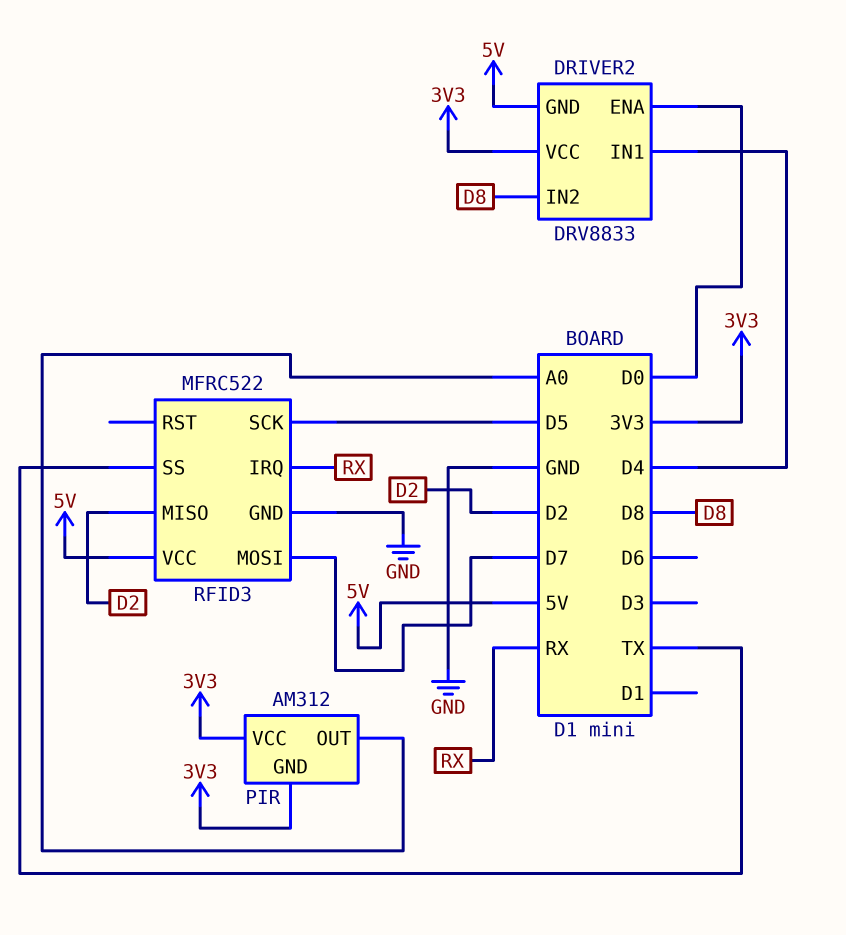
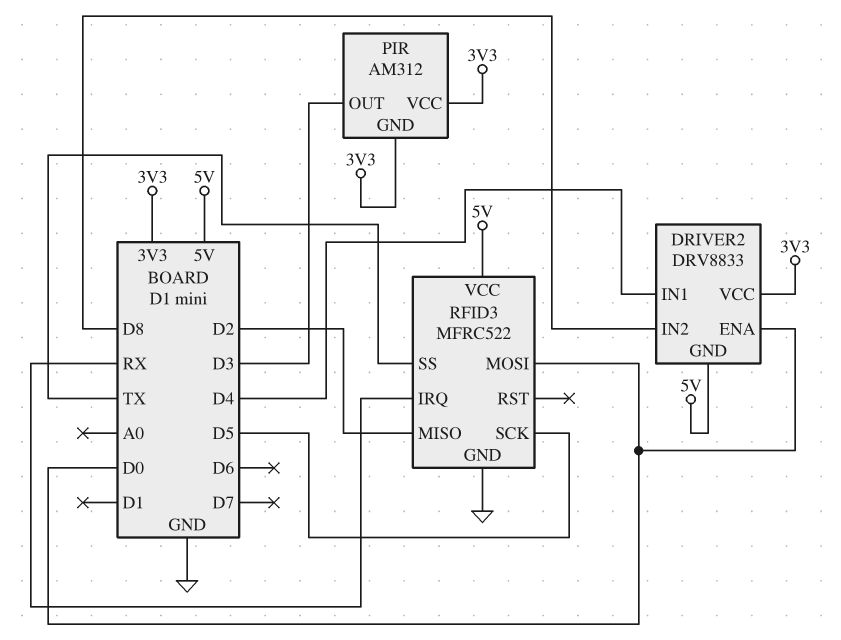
PIR pin OUT: A0 -> D3
RFID3 pin MOSI: D7 -> D0

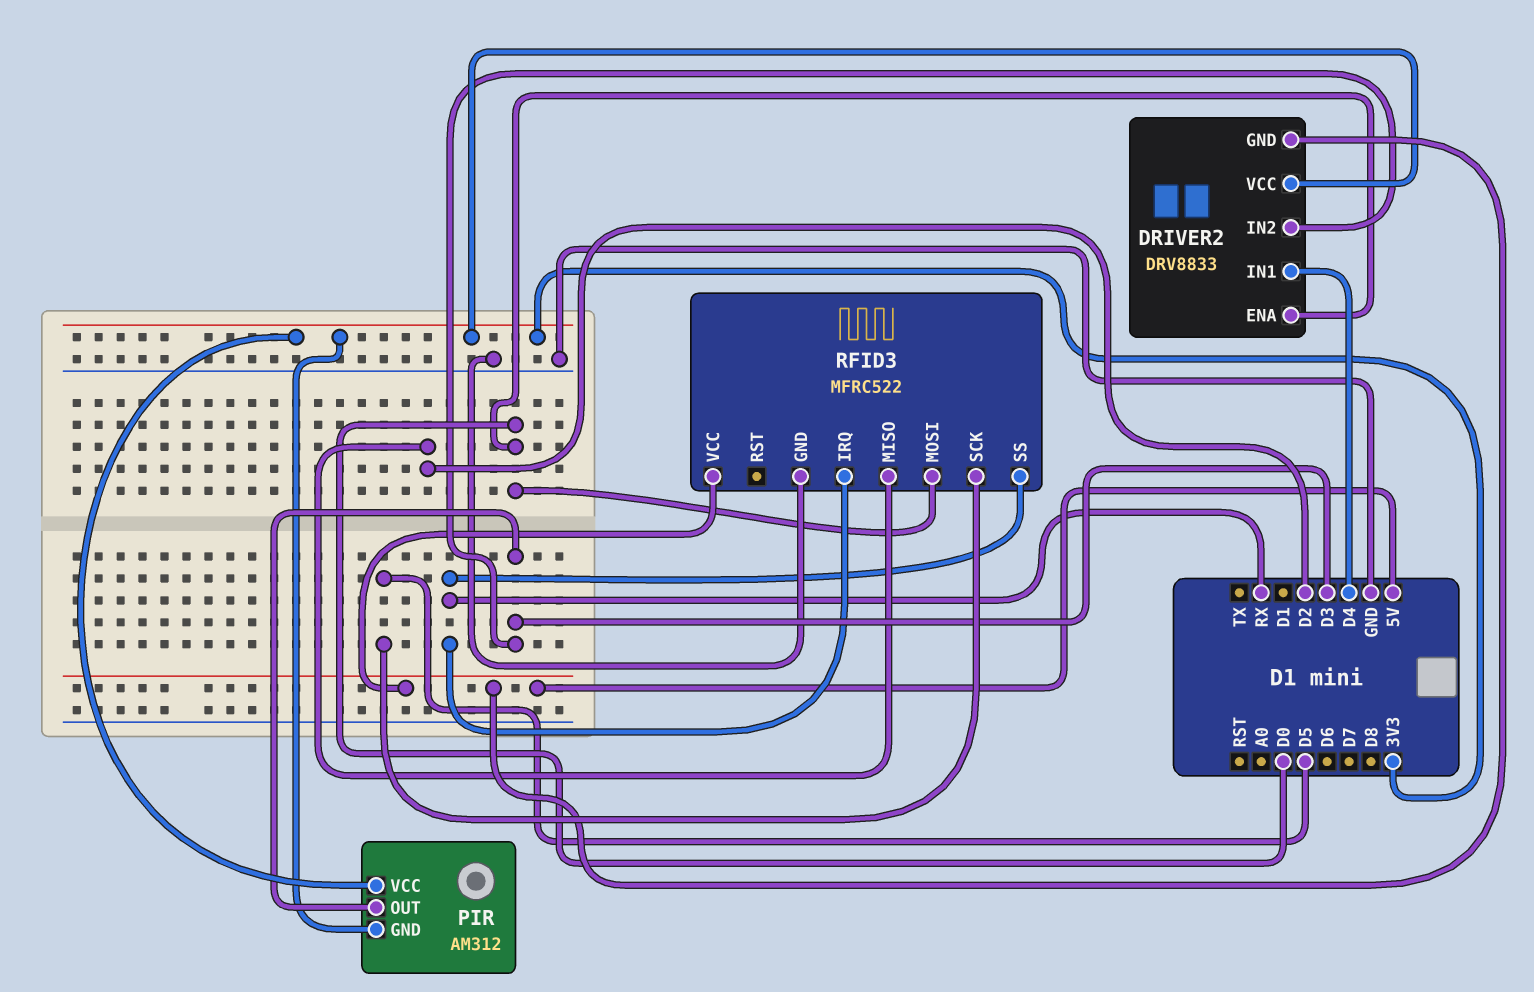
DRIVER2 pin IN2: D8 -> D3
RFID3 pin SS: TX -> RX

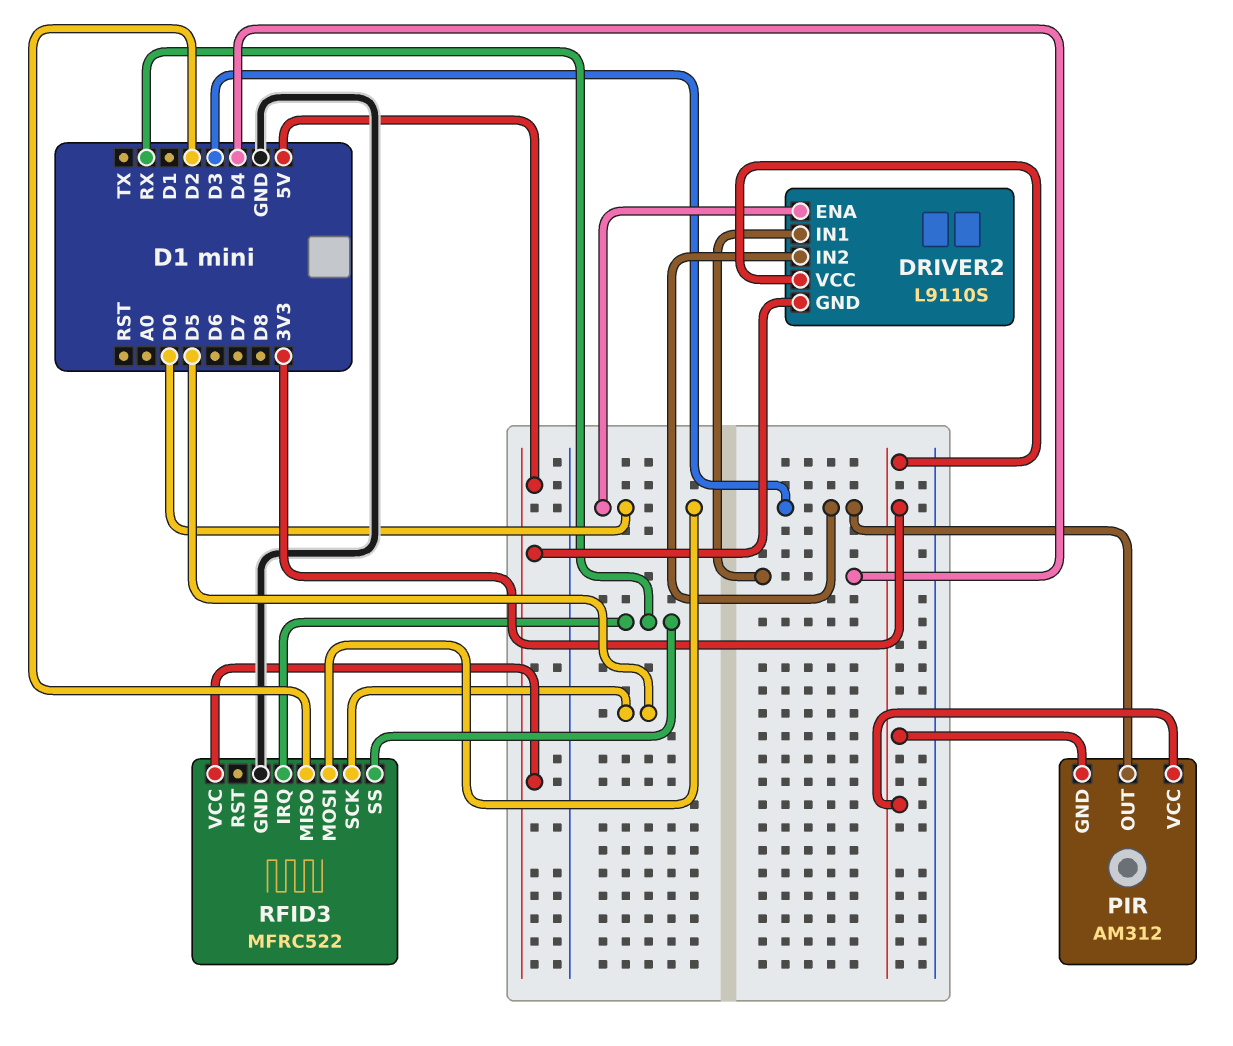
DRIVER2: DRV8833 -> L9110S

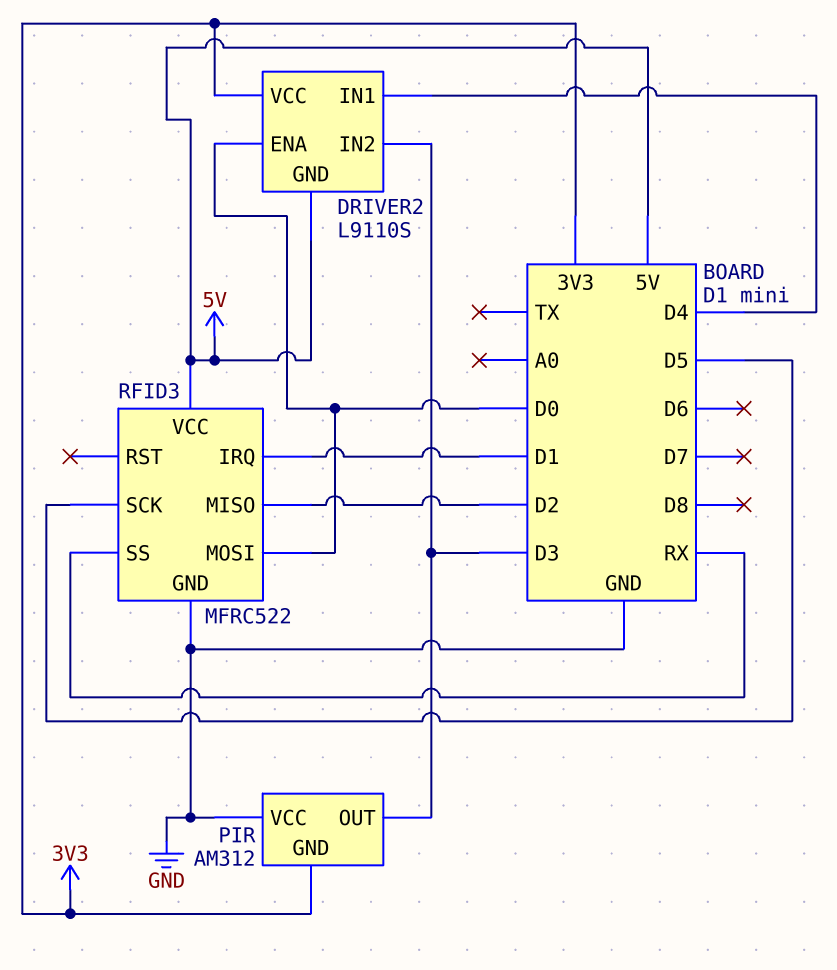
PIR pin VCC: 3V3 -> GND
RFID3 pin IRQ: RX -> D1

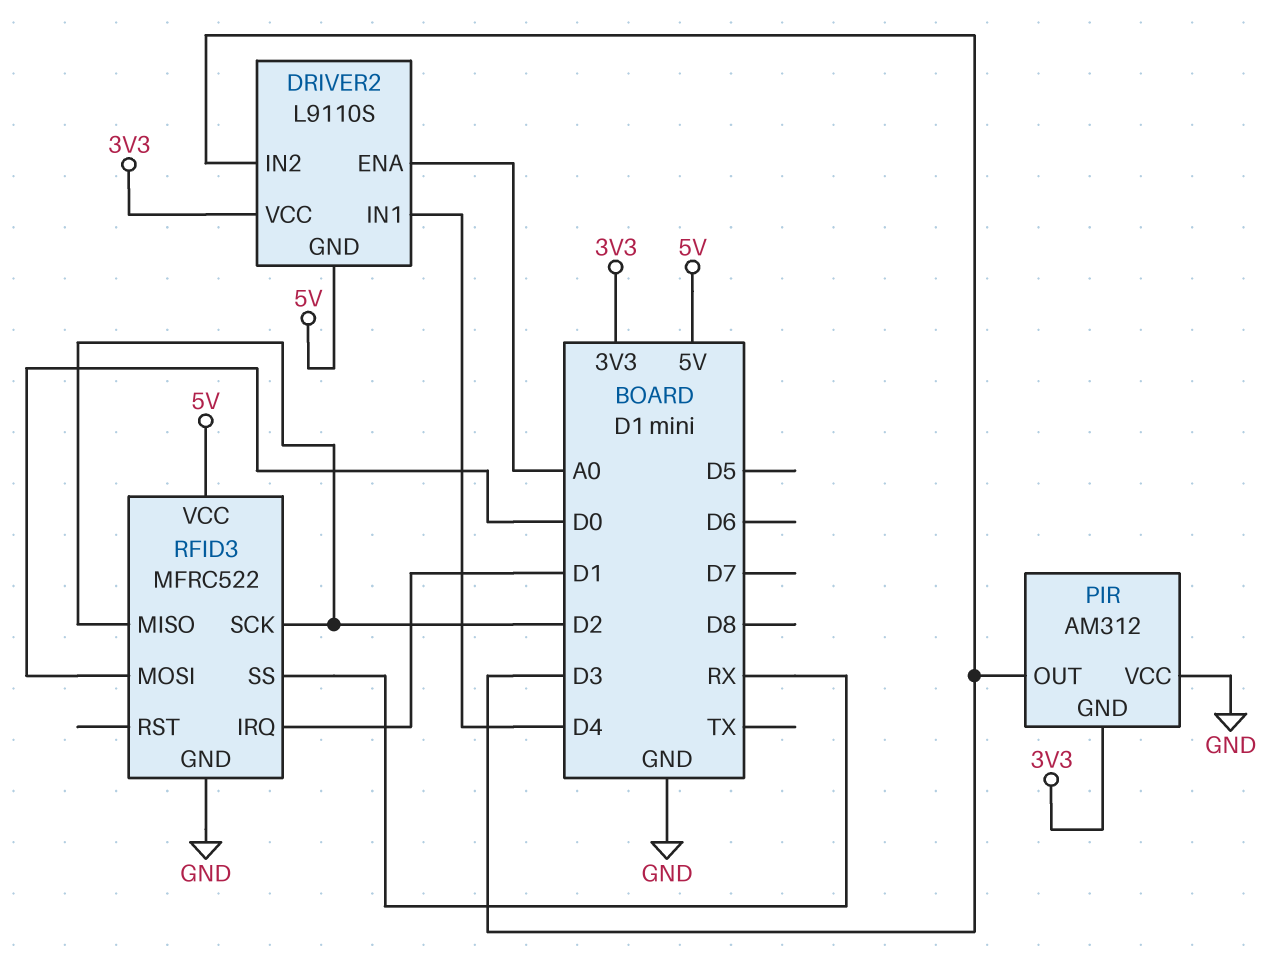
DRIVER2 pin ENA: D0 -> A0
RFID3 pin SCK: D5 -> D2

